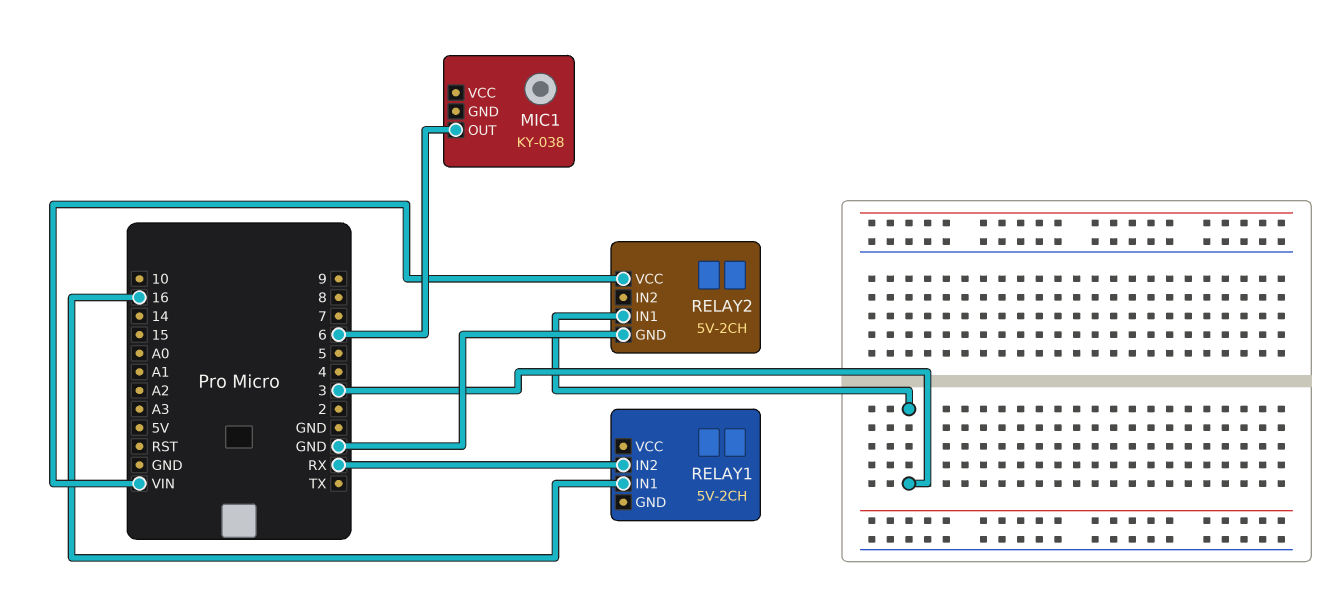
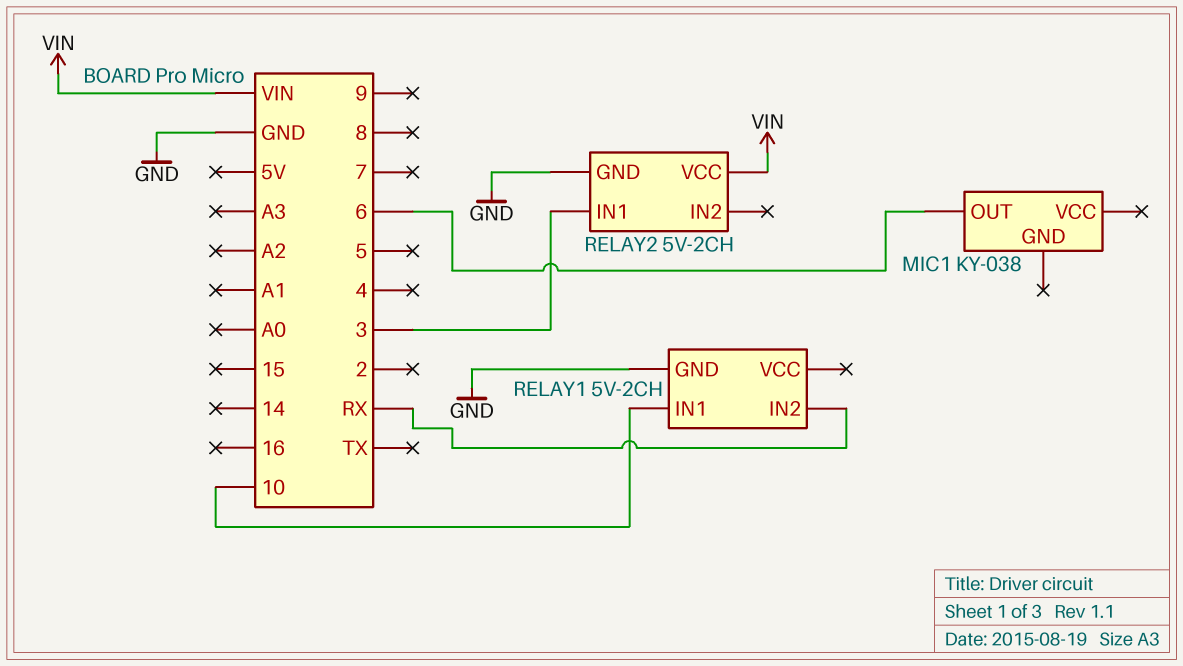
RELAY1 pin GND: none -> GND
RELAY1 pin IN1: 16 -> 10

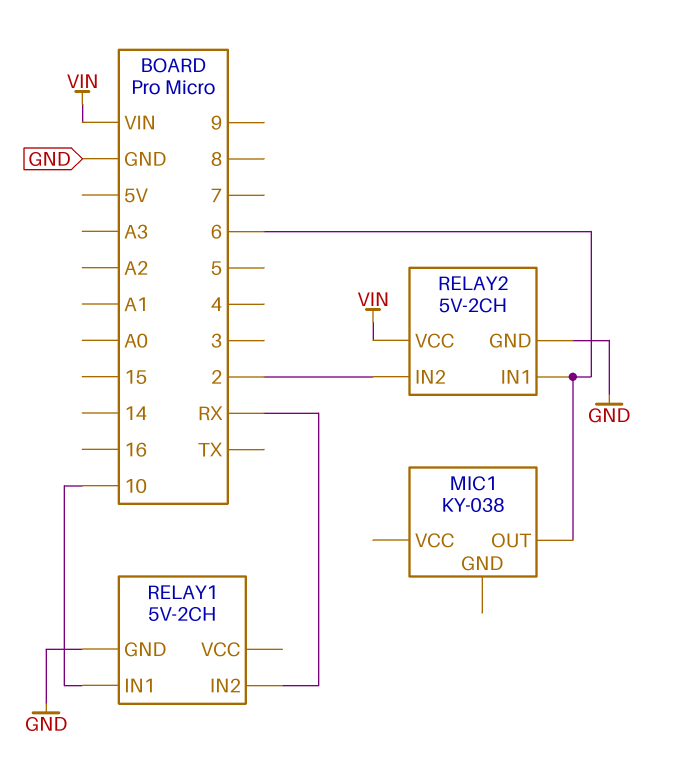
RELAY2 pin IN1: 3 -> 6
RELAY2 pin IN2: none -> 2

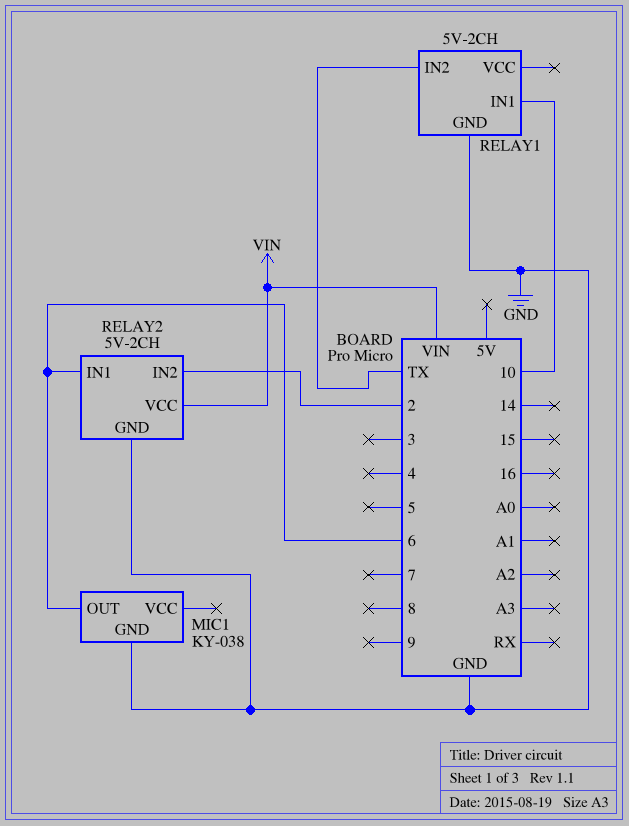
MIC1 pin GND: none -> GND
RELAY1 pin IN2: RX -> TX

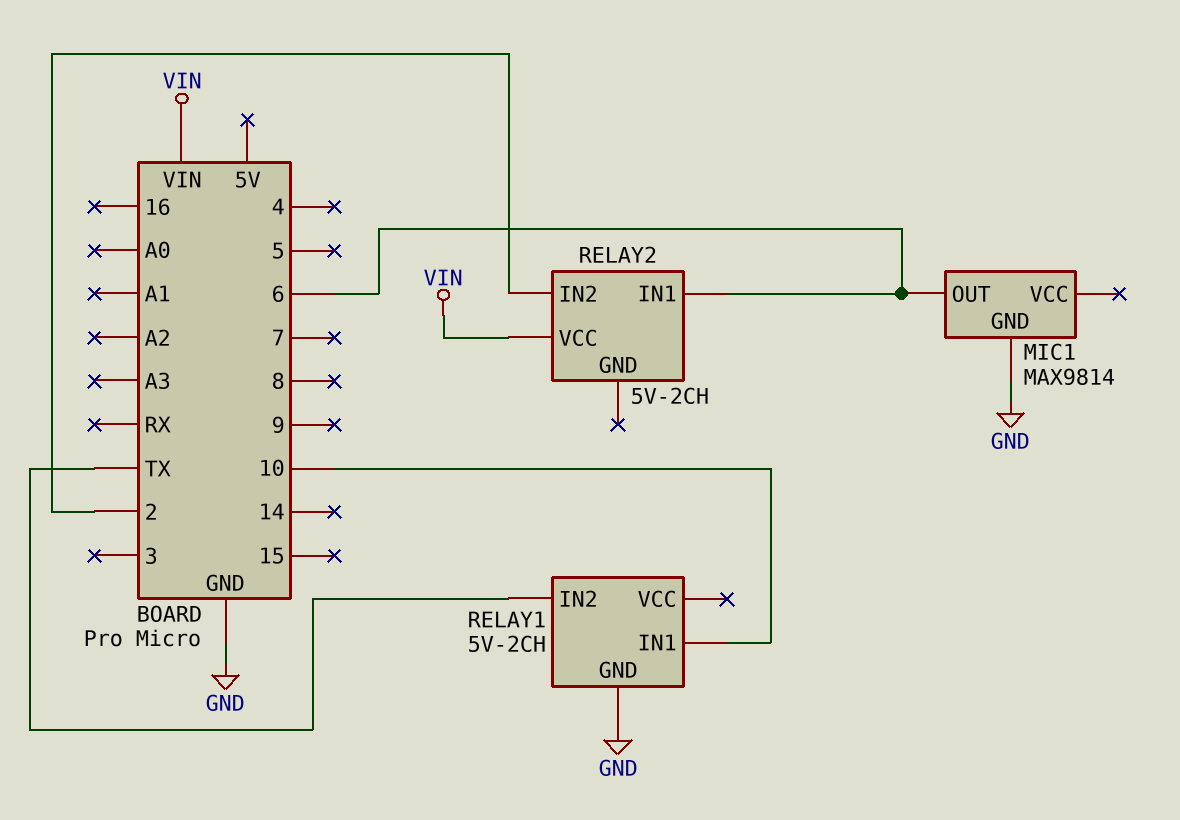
MIC1: KY-038 -> MAX9814
RELAY2 pin GND: GND -> none

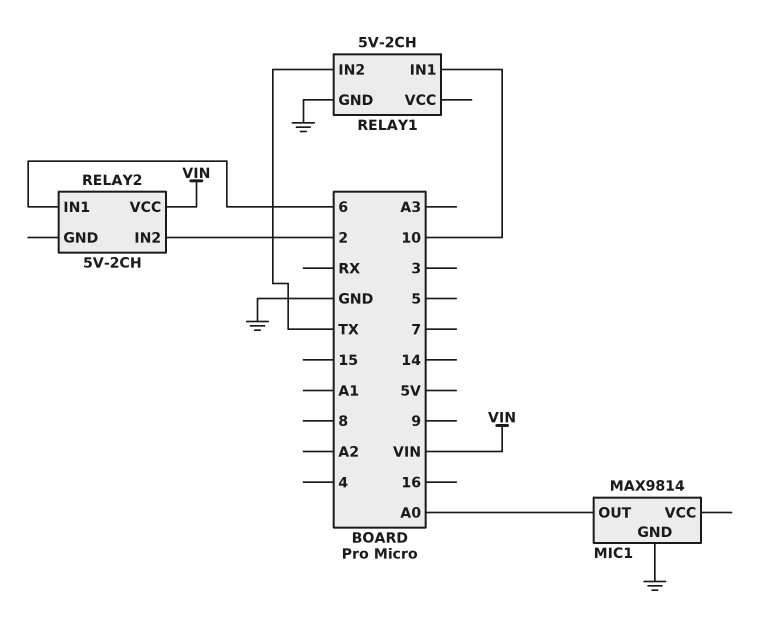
MIC1 pin OUT: 6 -> A0

